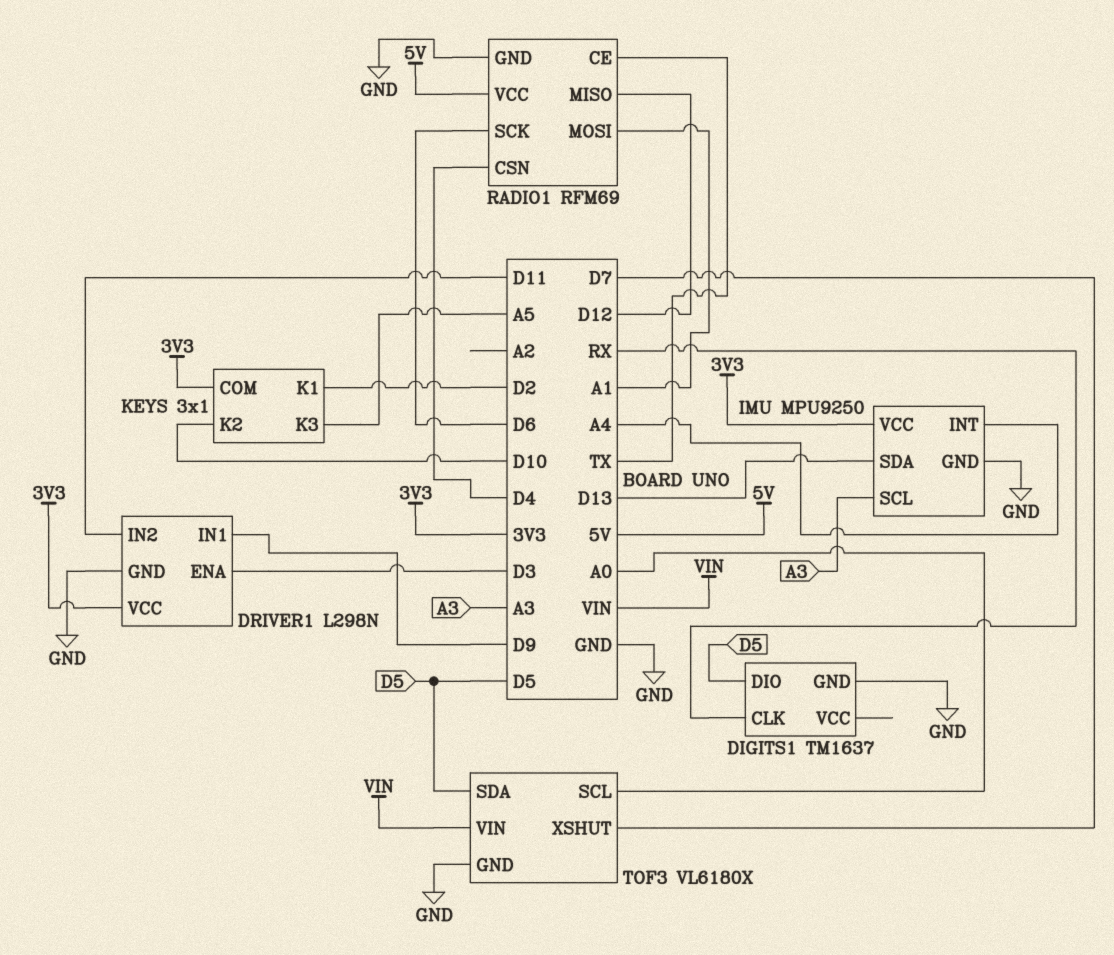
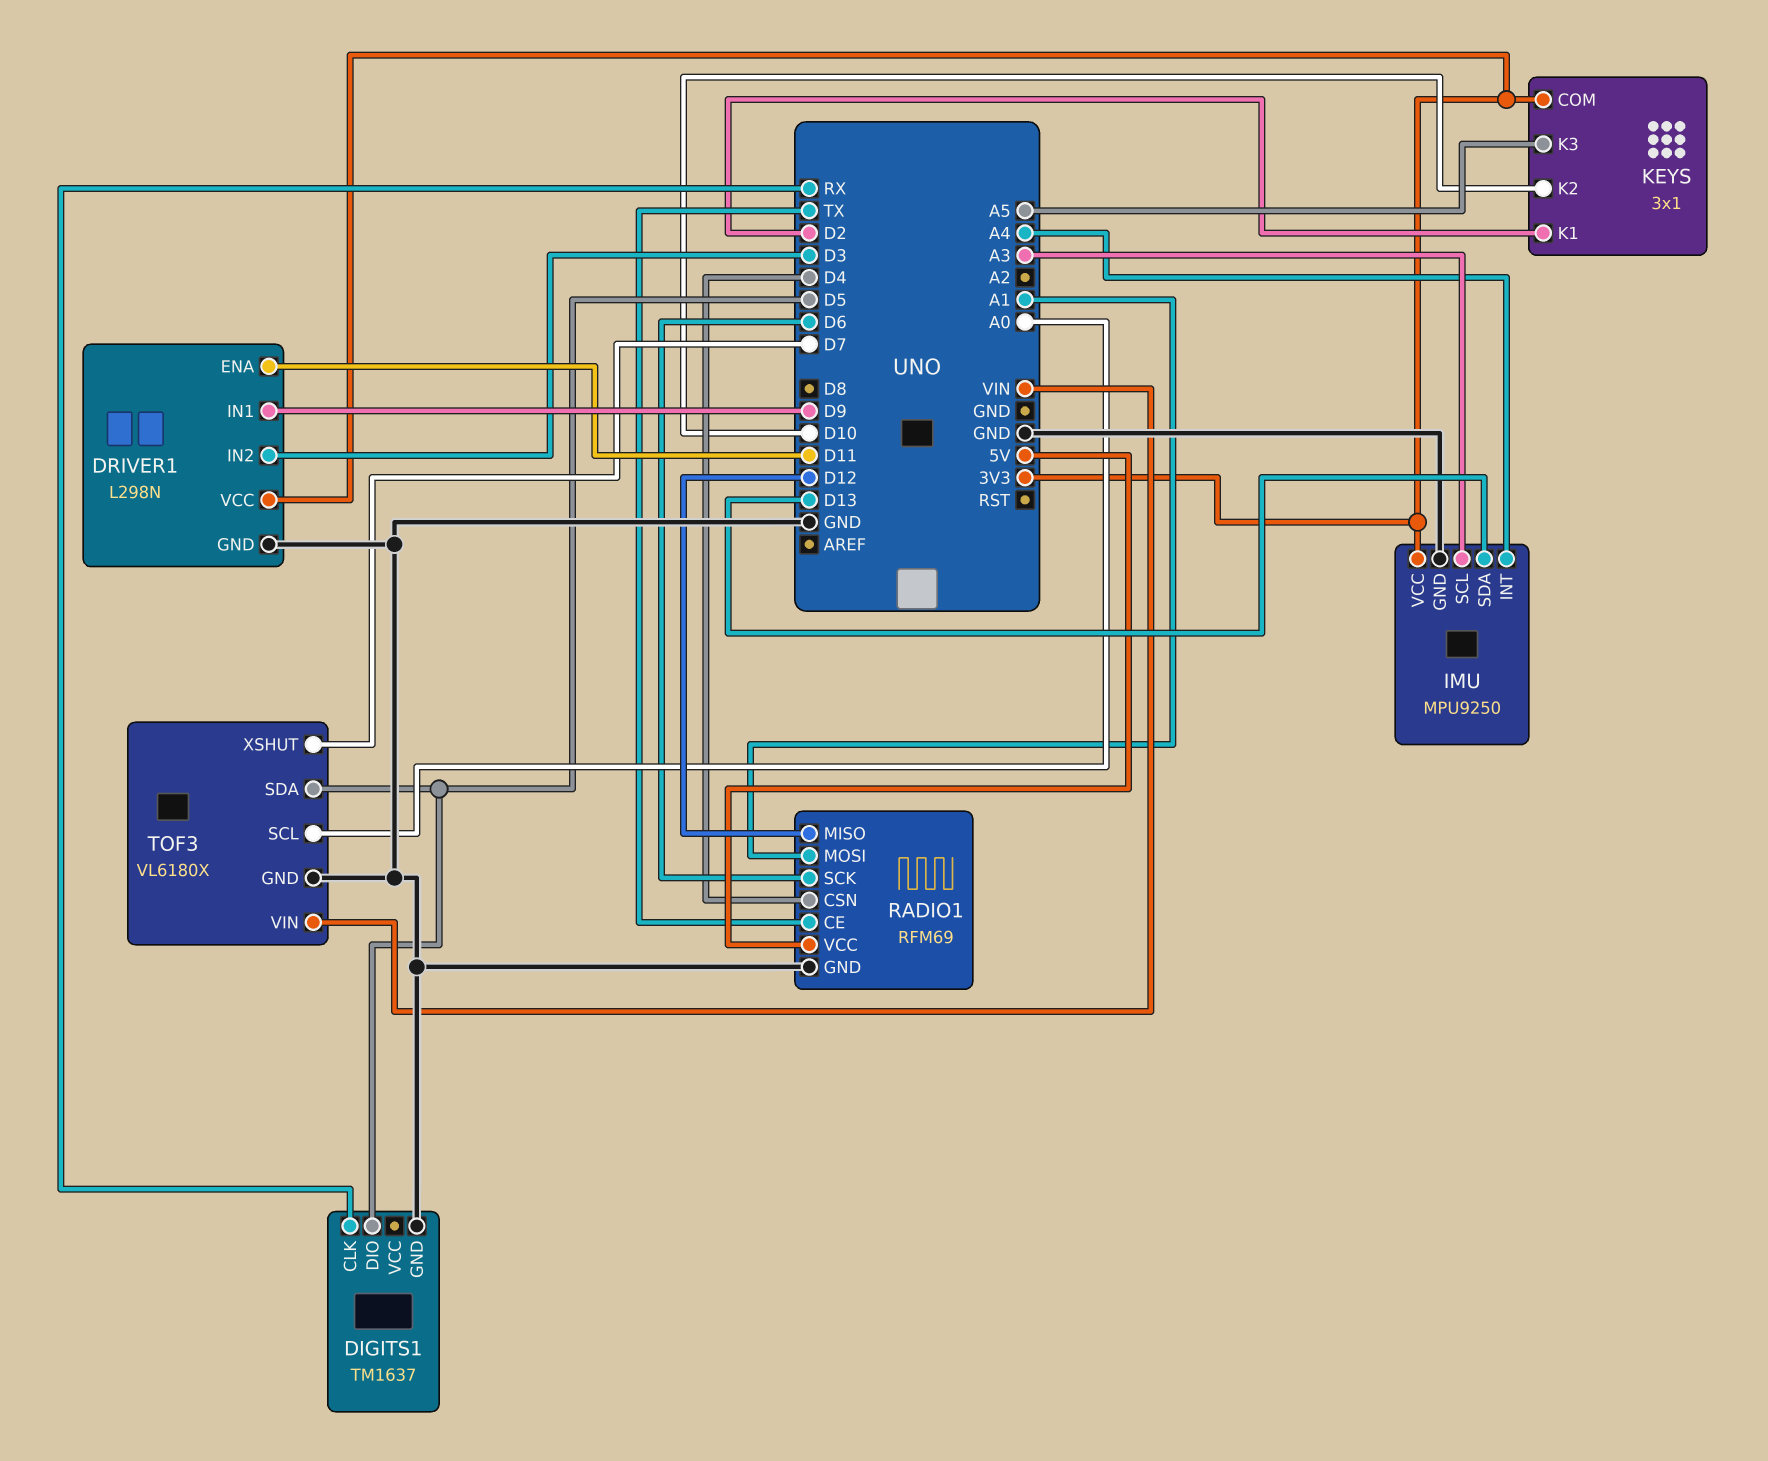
DRIVER1 pin ENA: D3 -> D11
DRIVER1 pin IN2: D11 -> D3

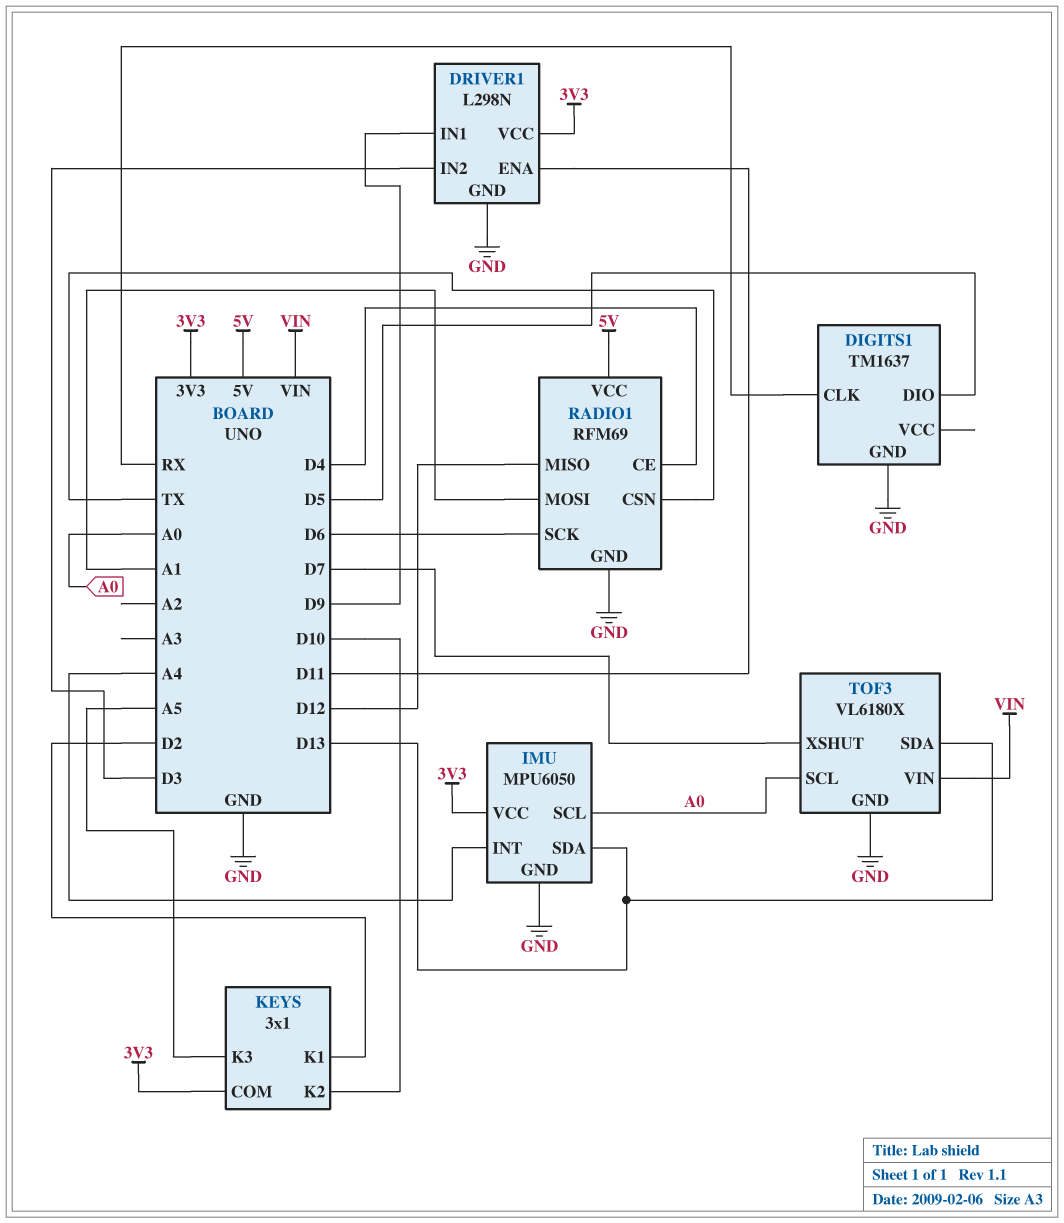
IMU: MPU9250 -> MPU6050
IMU pin SCL: A3 -> A0
RADIO1 pin CE: TX -> D4
RADIO1 pin CSN: D4 -> TX
TOF3 pin SDA: D5 -> D13

